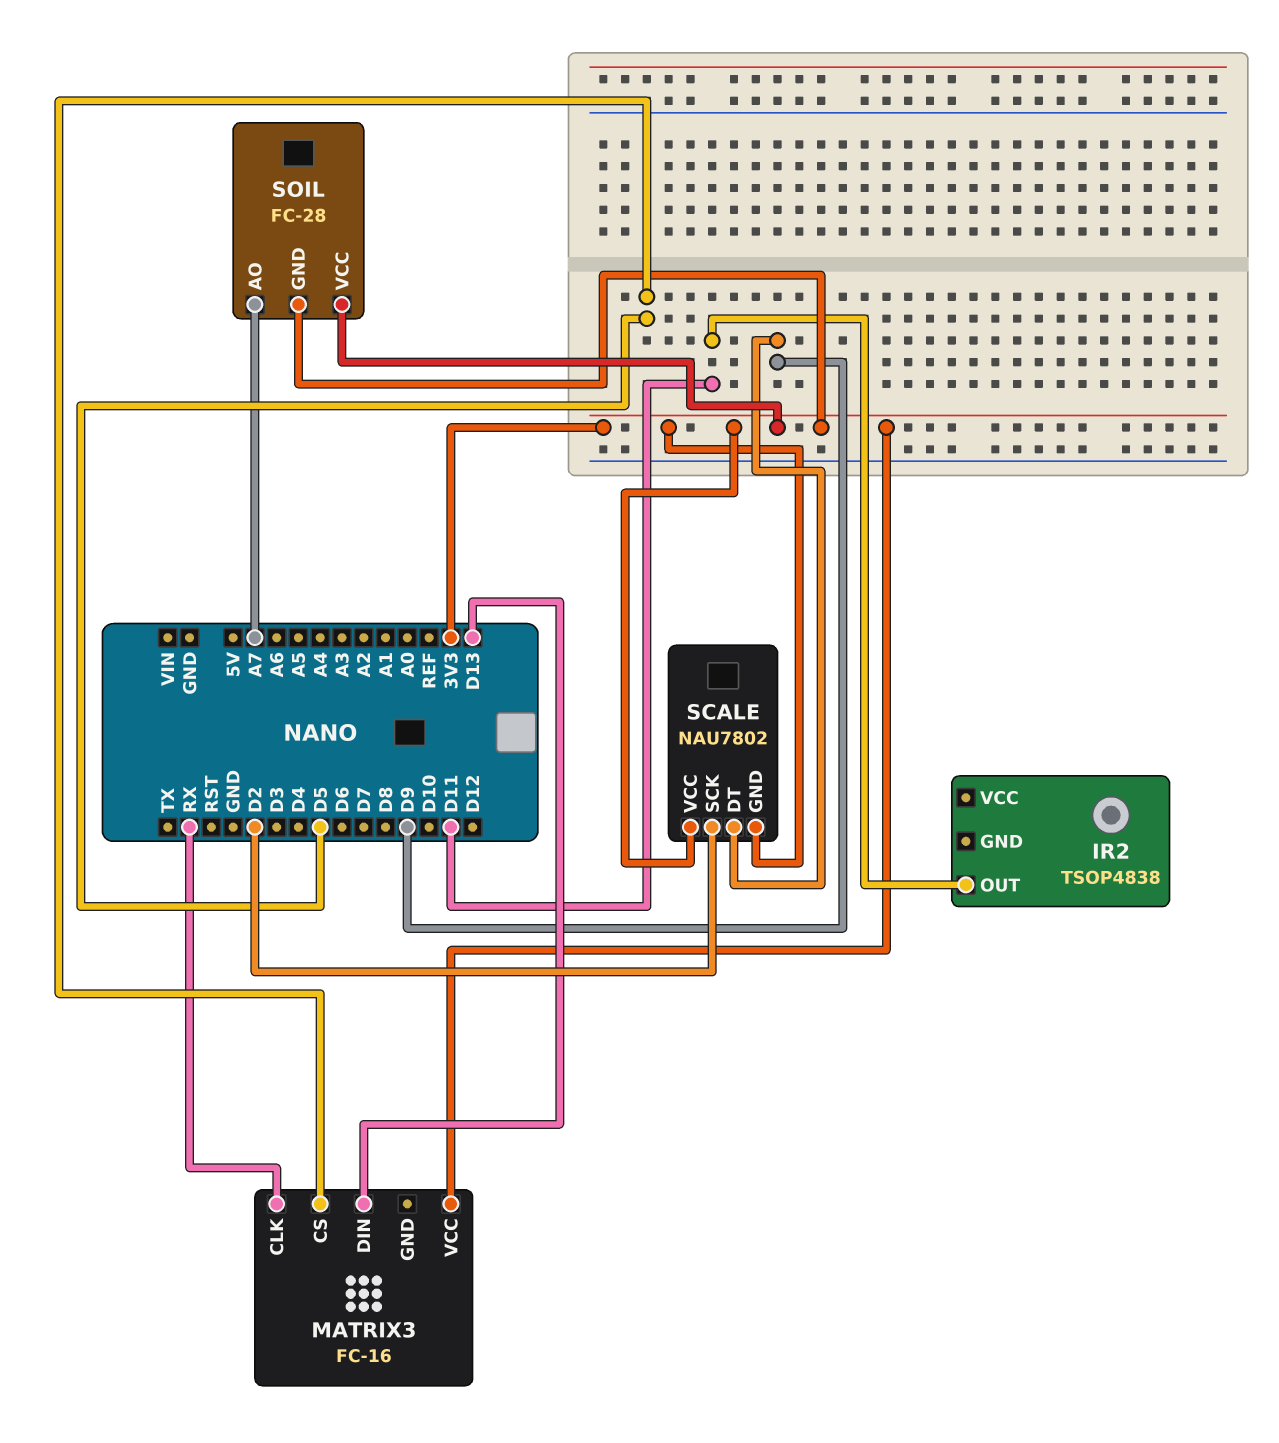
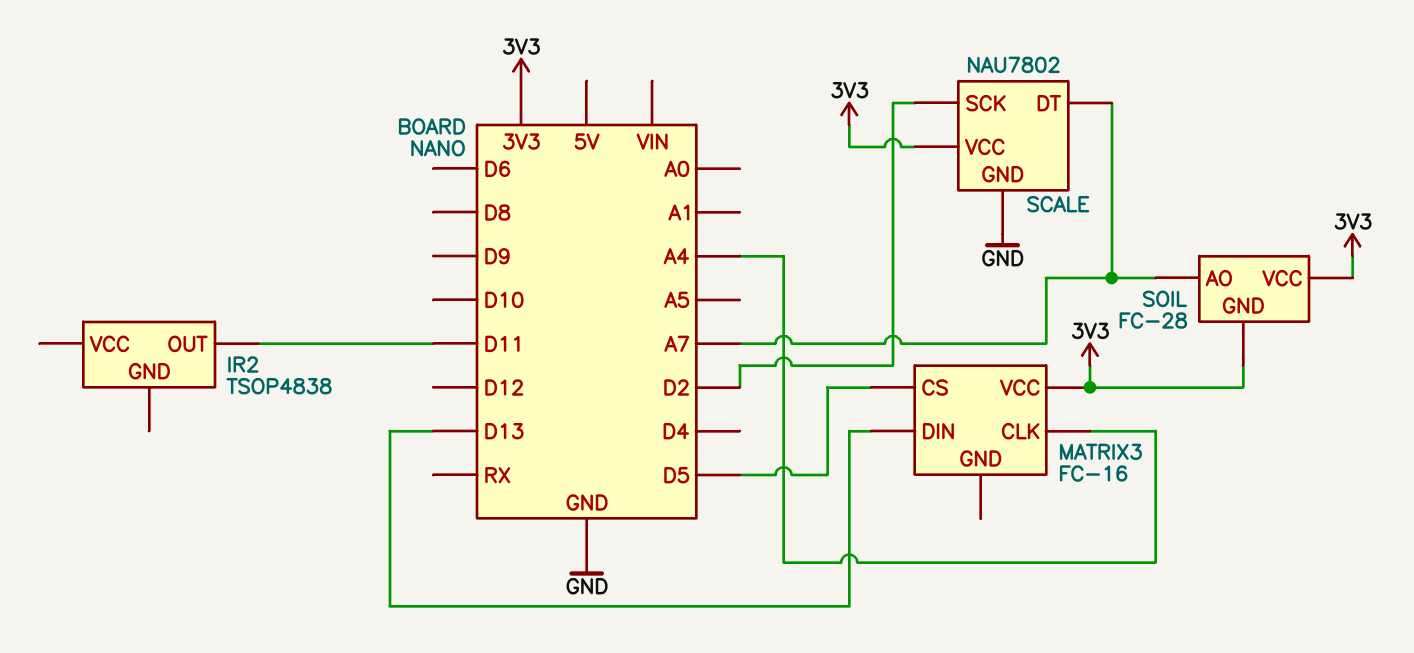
MATRIX3 pin CLK: RX -> A4
SCALE pin DT: D9 -> A7
SCALE pin GND: 3V3 -> GND

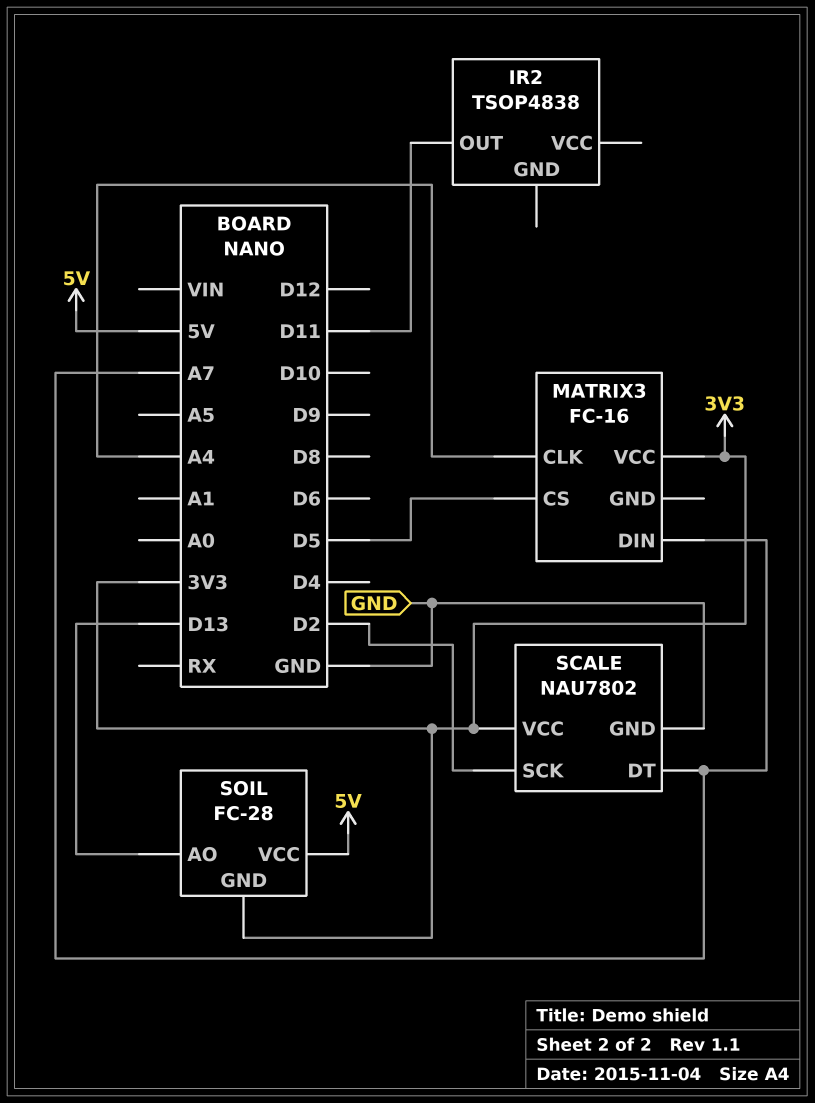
MATRIX3 pin DIN: D13 -> A7
SOIL pin AO: A7 -> D13
SOIL pin VCC: 3V3 -> 5V

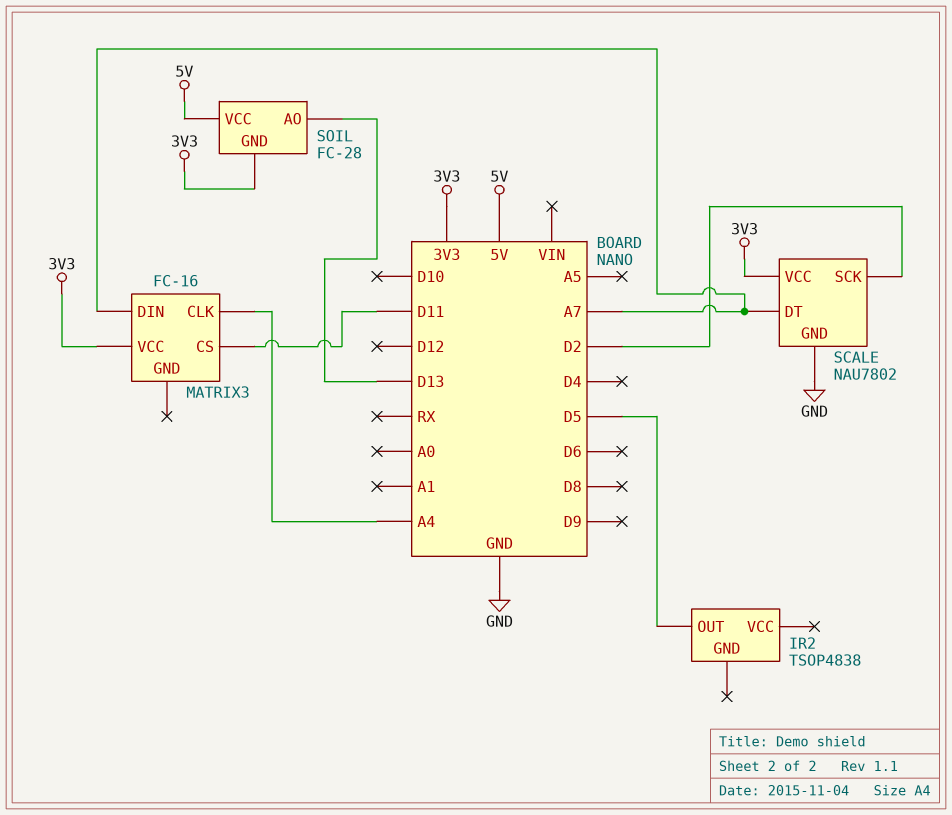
IR2 pin OUT: D11 -> D5
MATRIX3 pin CS: D5 -> D11

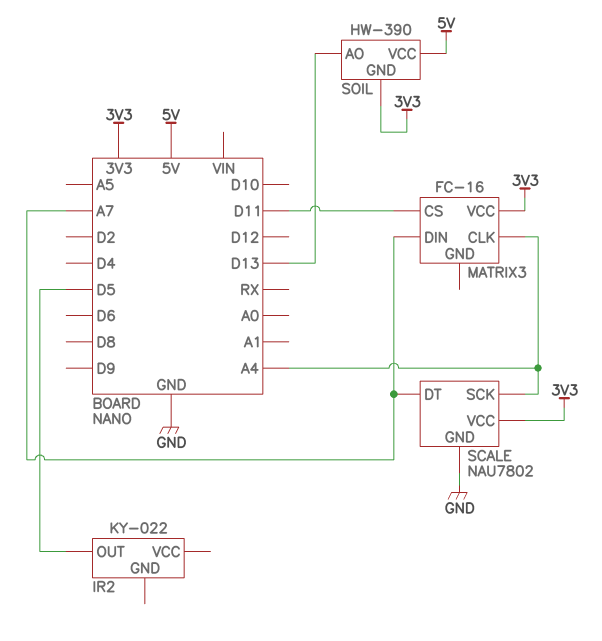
IR2: TSOP4838 -> KY-022
SCALE pin SCK: D2 -> A4
SOIL: FC-28 -> HW-390

